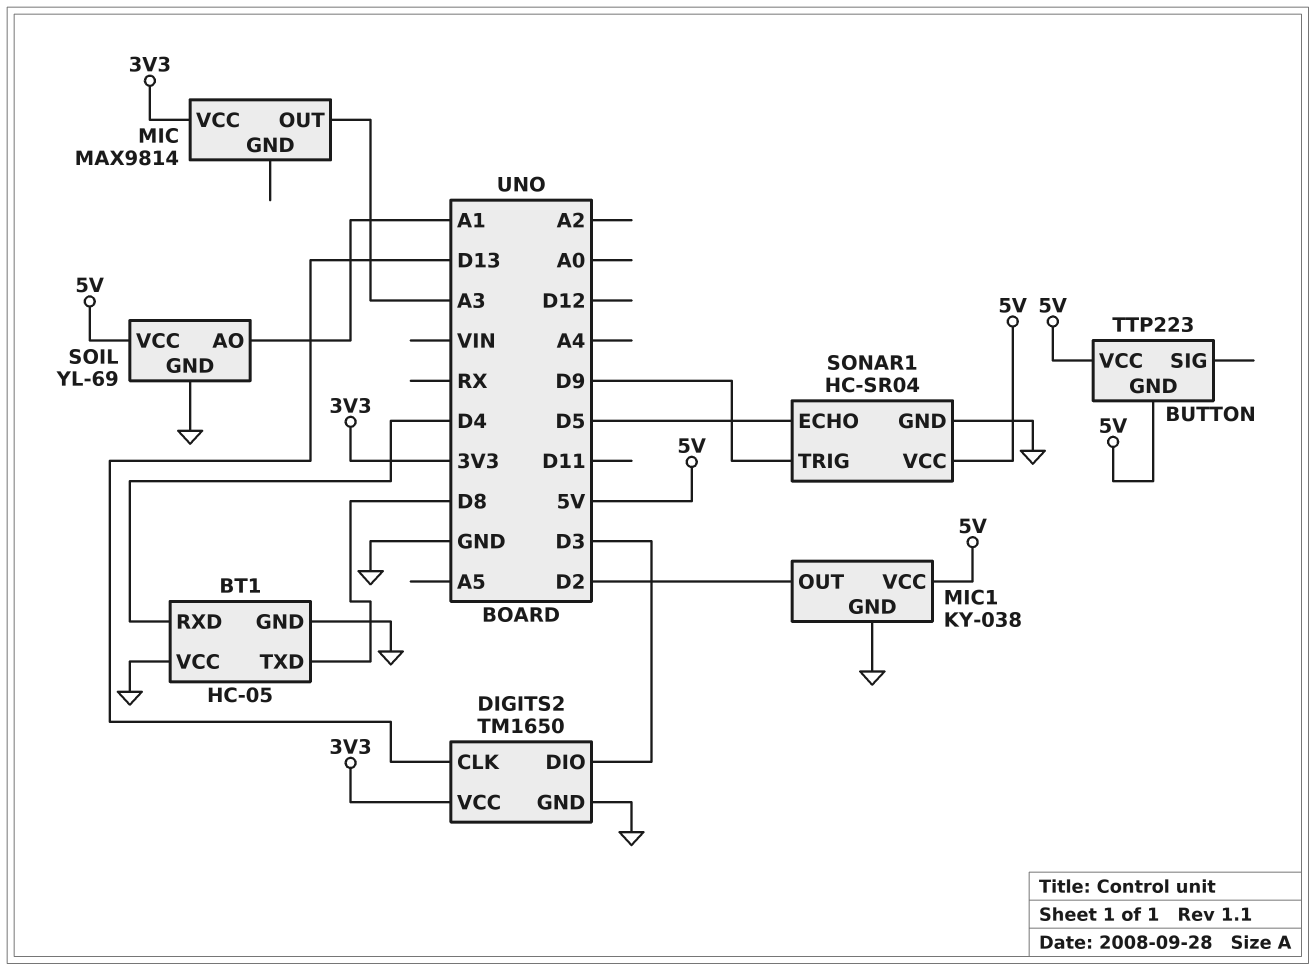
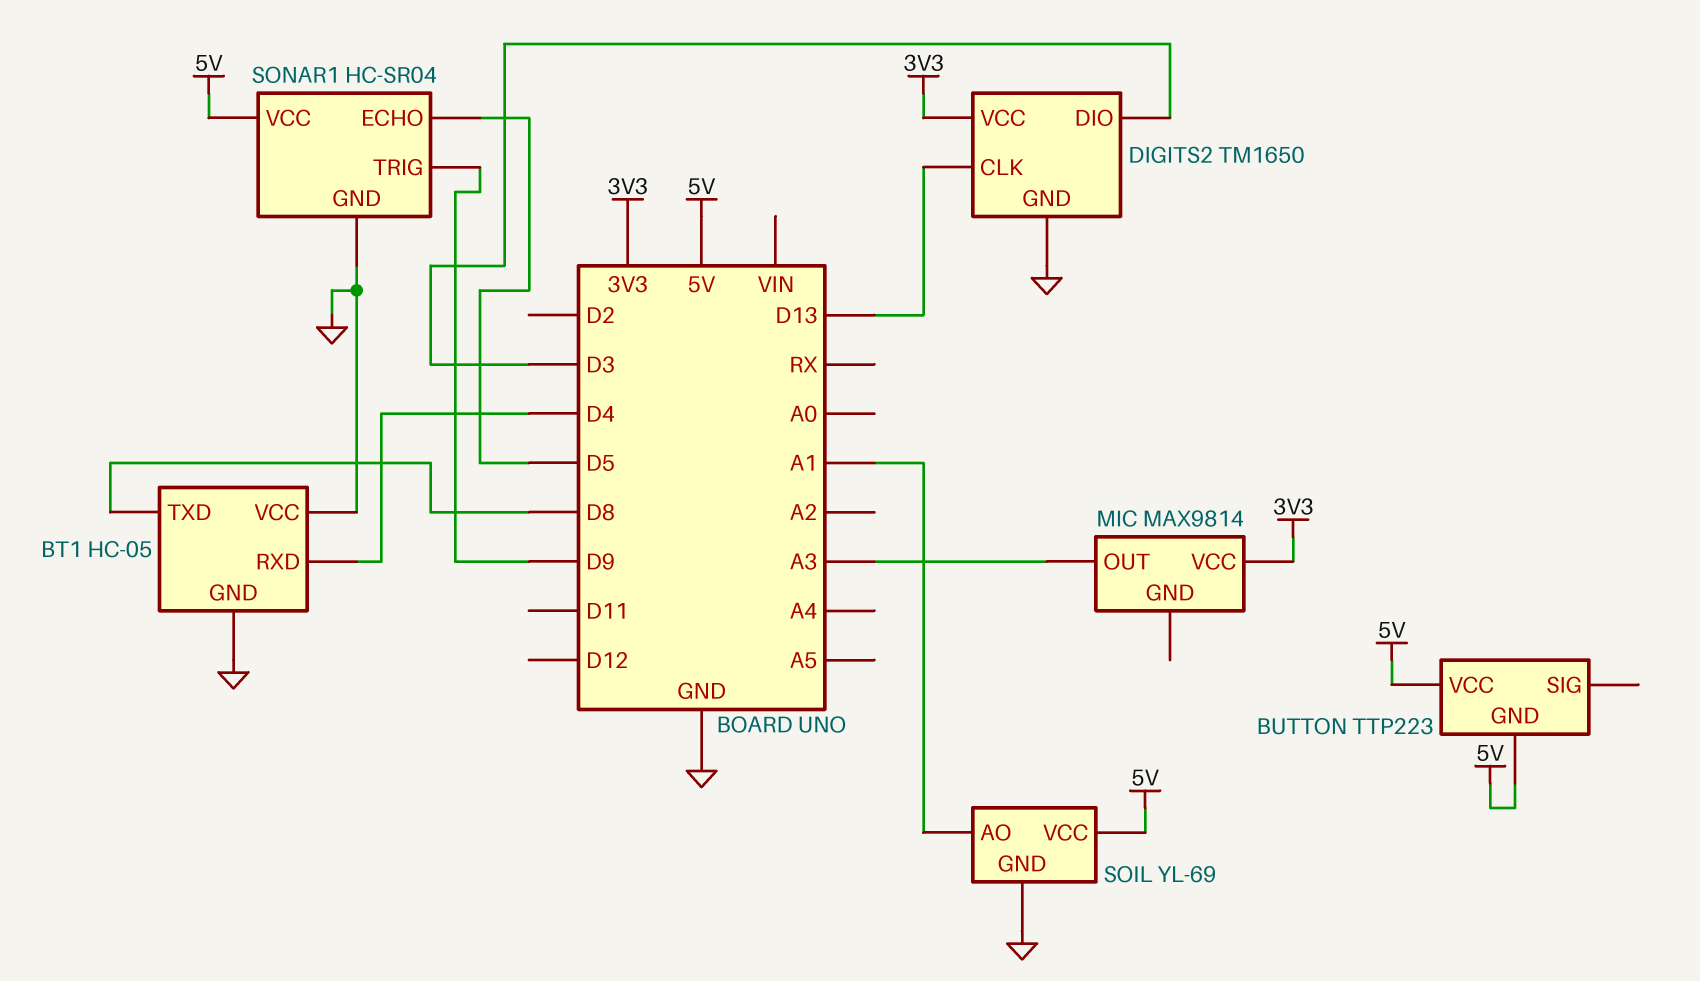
MIC1: KY-038 -> none
MIC1 pin GND: GND -> none
MIC1 pin OUT: D2 -> none
MIC1 pin VCC: 5V -> none

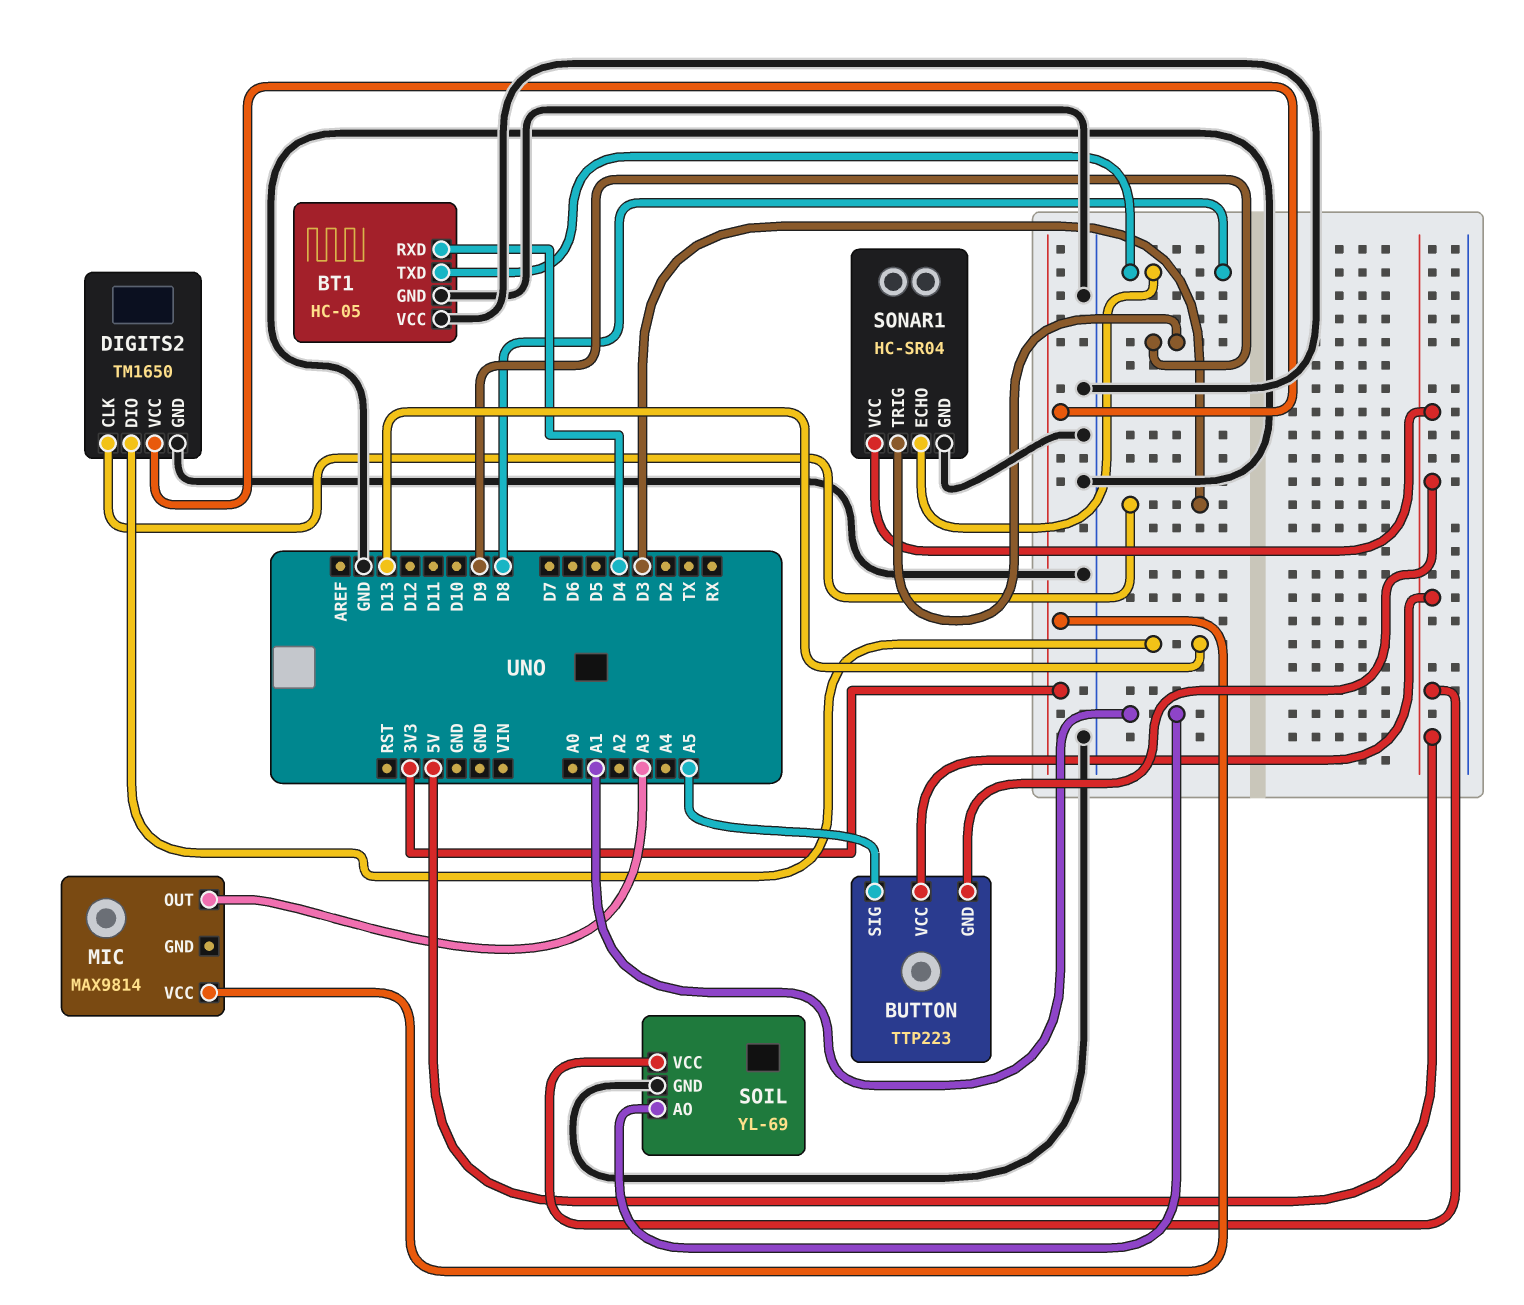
BUTTON pin SIG: none -> A5
DIGITS2 pin CLK: D13 -> D3
DIGITS2 pin DIO: D3 -> D13
SONAR1 pin ECHO: D5 -> D8

